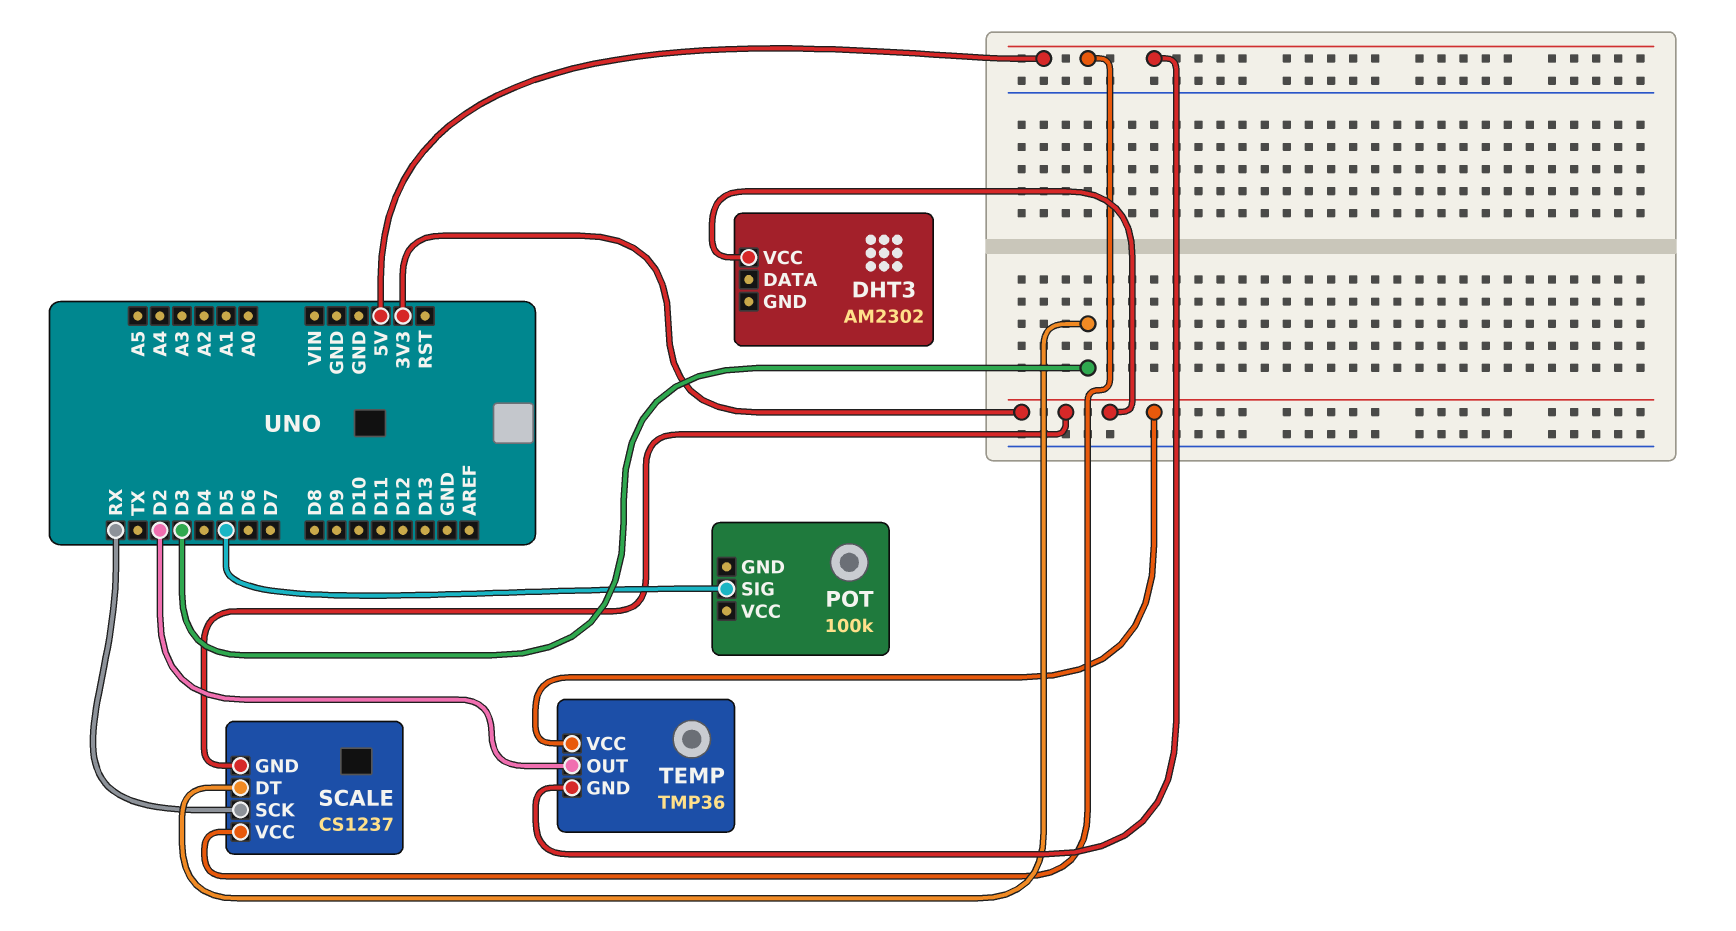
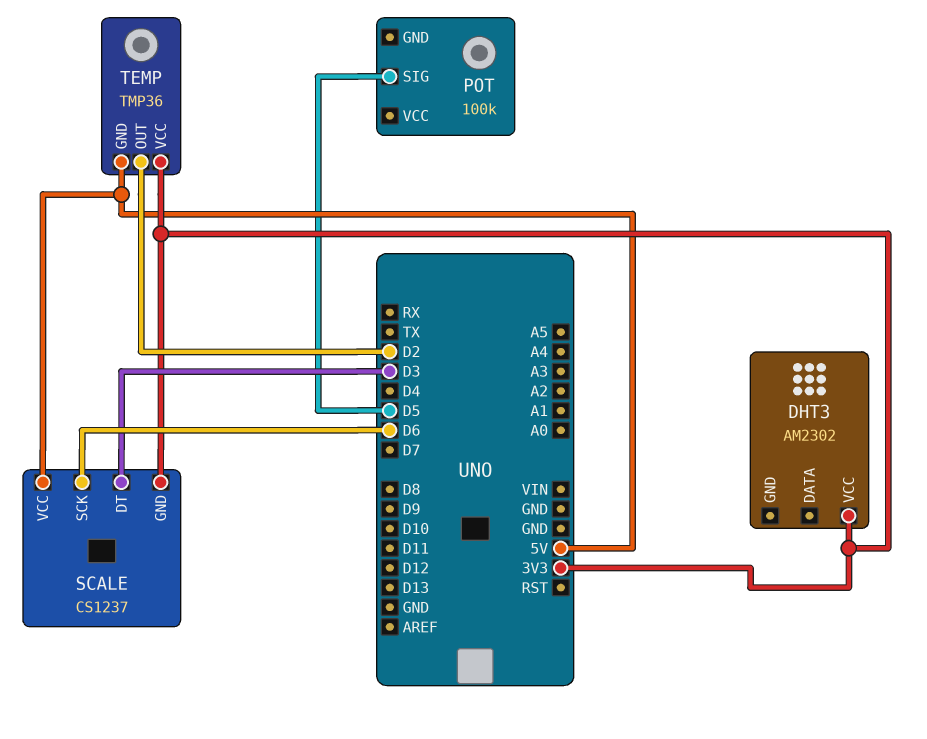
SCALE pin SCK: RX -> D6

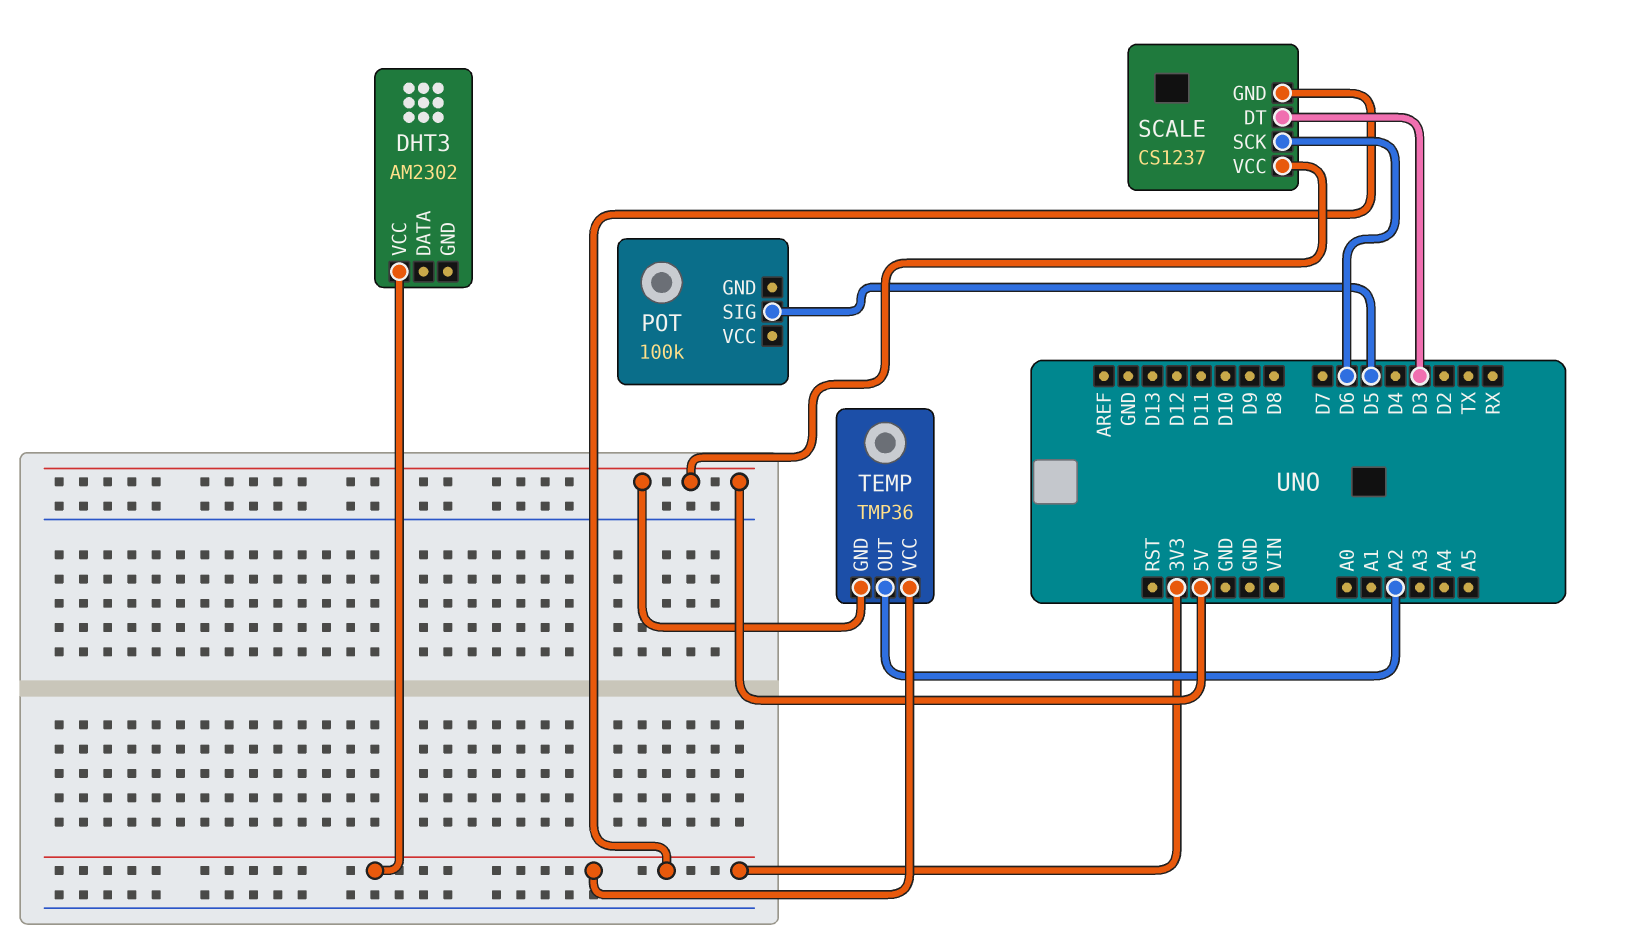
TEMP pin OUT: D2 -> A2

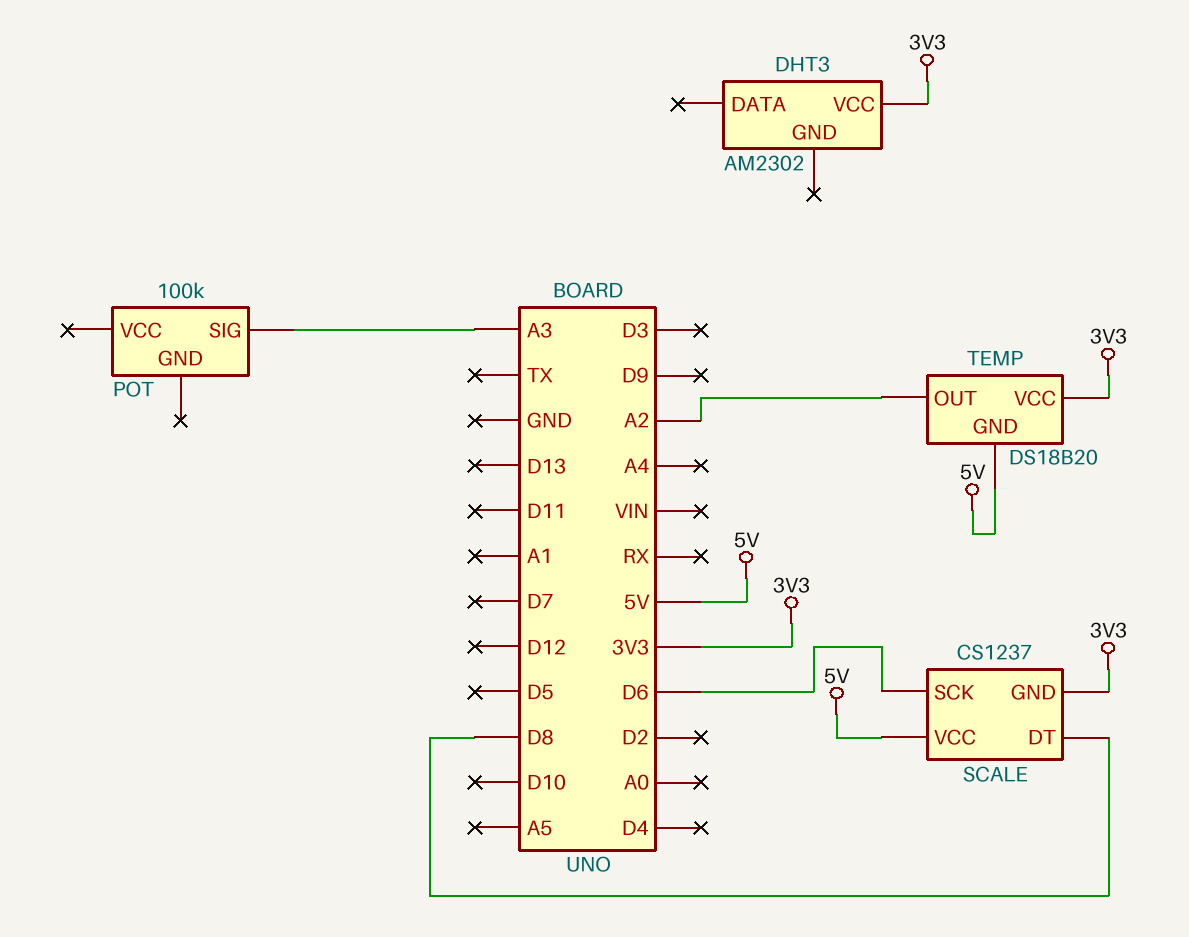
POT pin SIG: D5 -> A3
SCALE pin DT: D3 -> D8
TEMP: TMP36 -> DS18B20

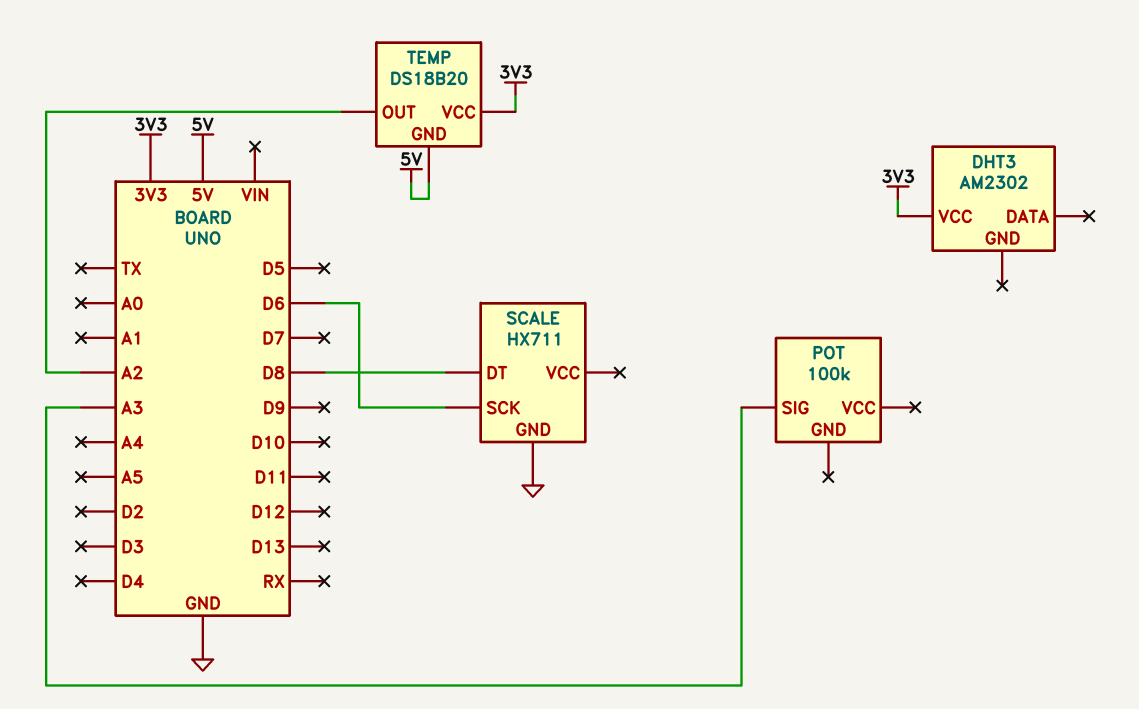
SCALE: CS1237 -> HX711
SCALE pin GND: 3V3 -> GND
SCALE pin VCC: 5V -> none

